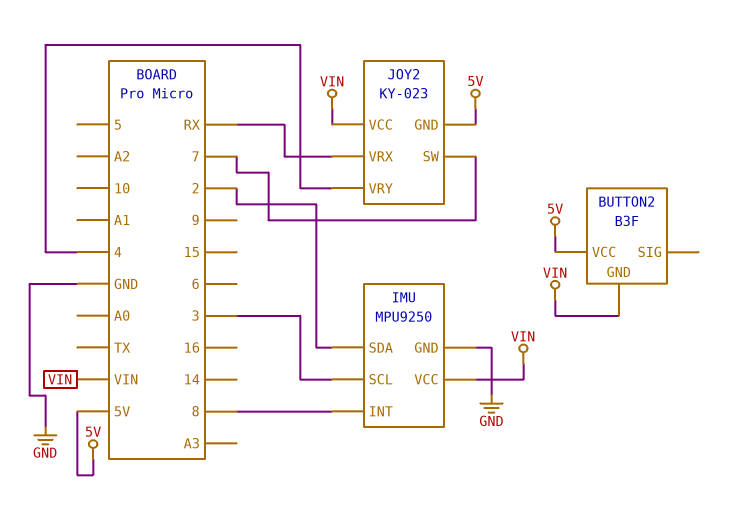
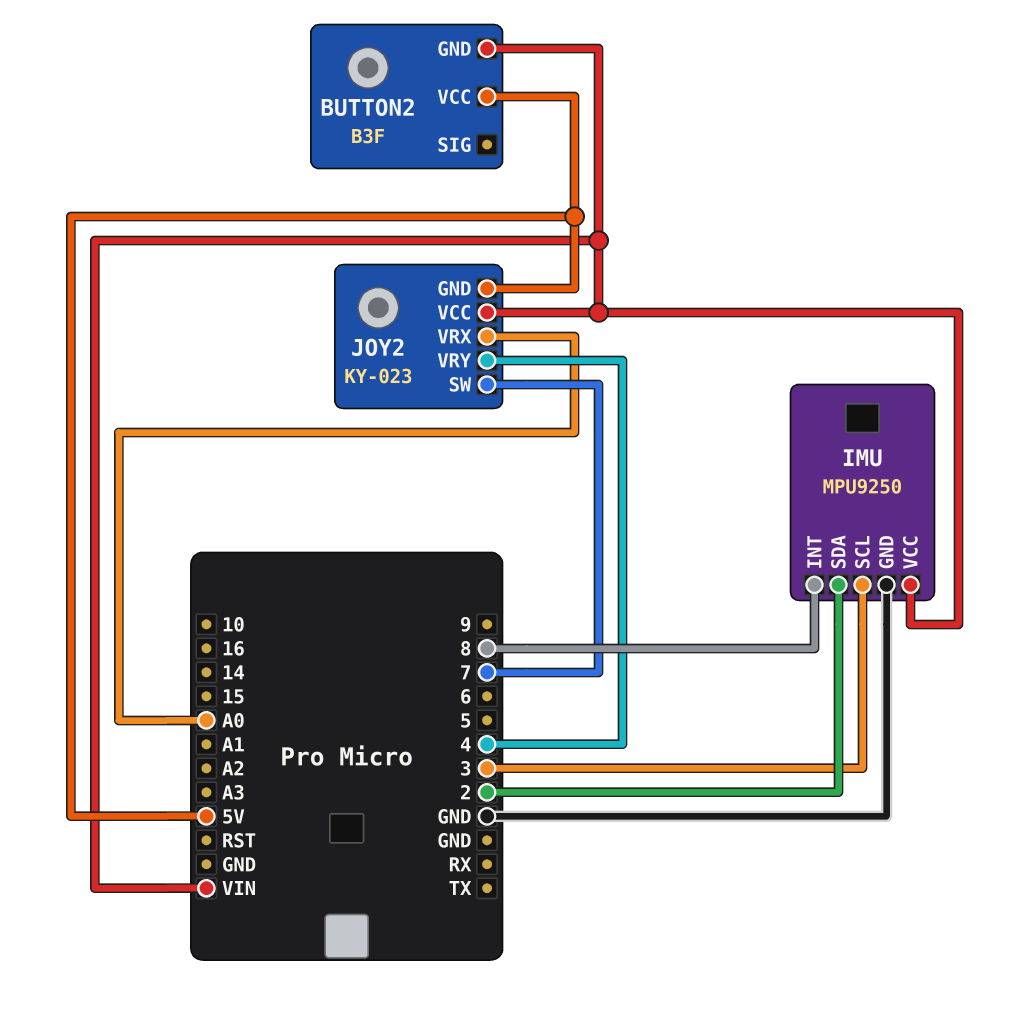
JOY2 pin VRX: RX -> A0

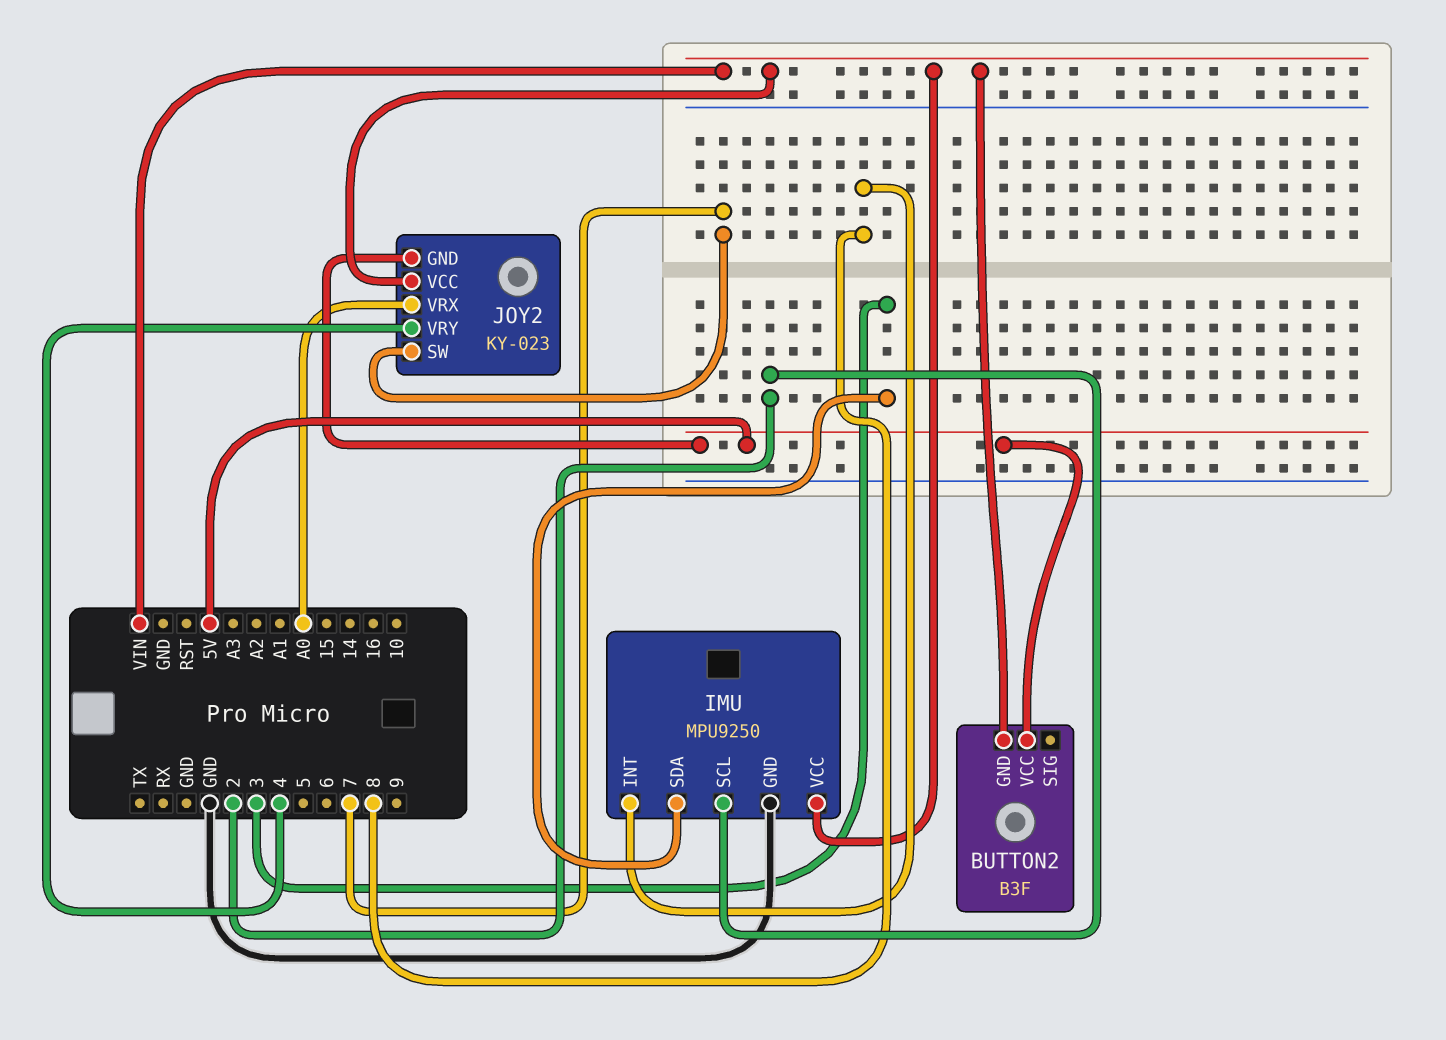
IMU pin SCL: 3 -> 2
IMU pin SDA: 2 -> 3

